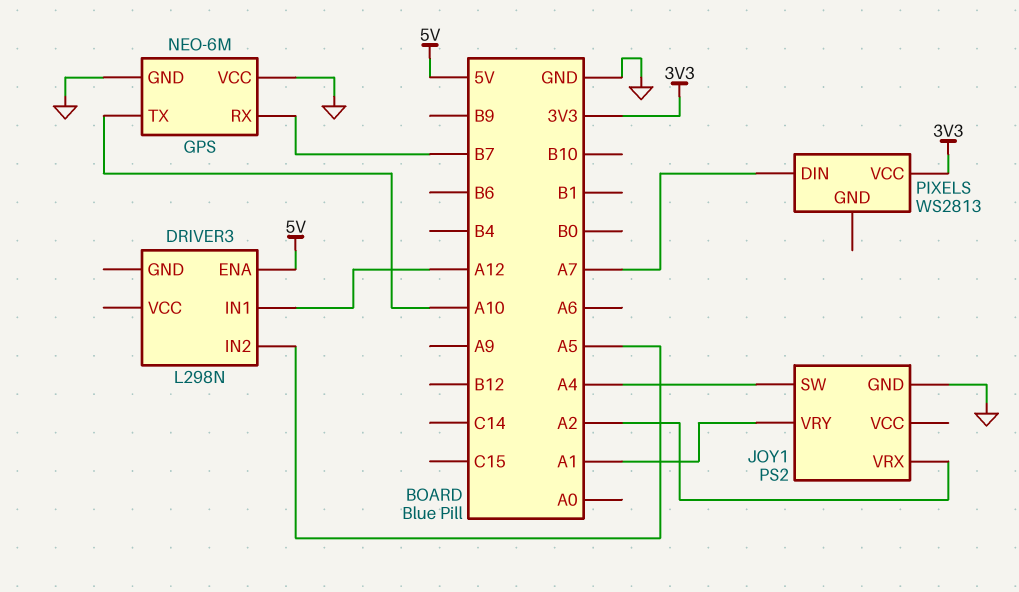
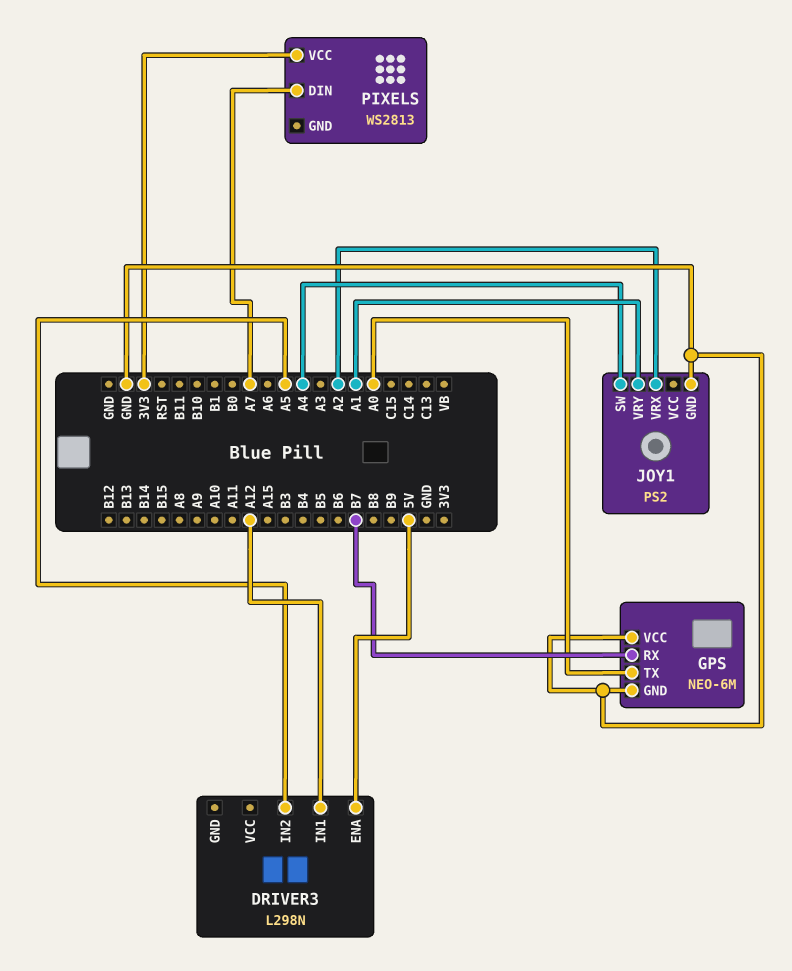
GPS pin TX: A10 -> A0

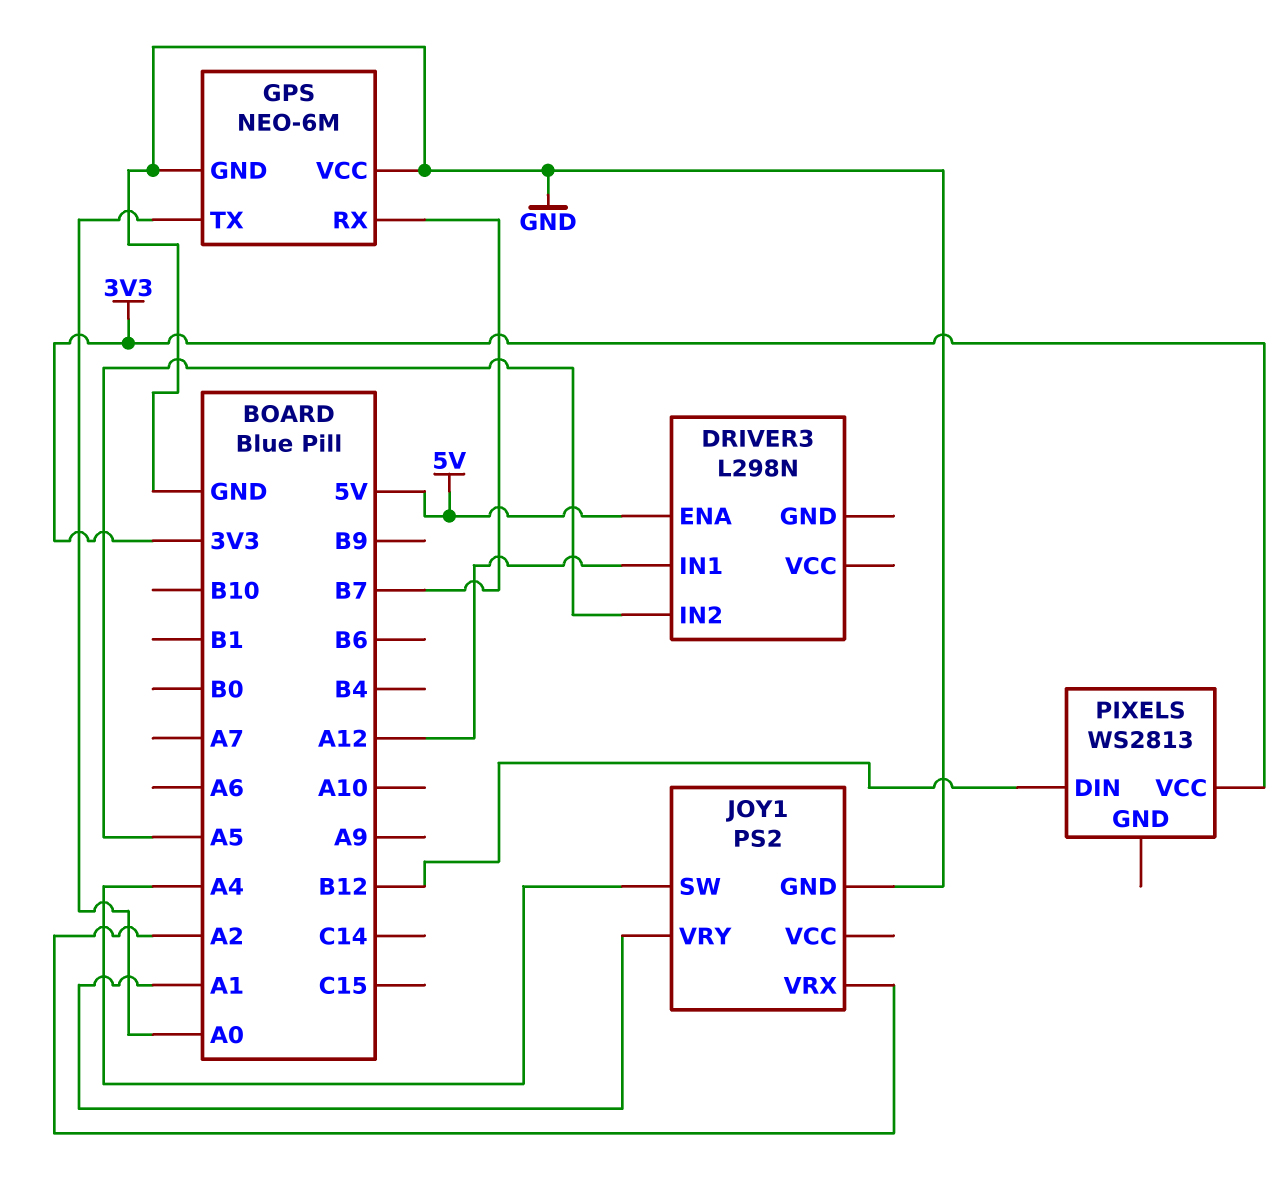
PIXELS pin DIN: A7 -> B12

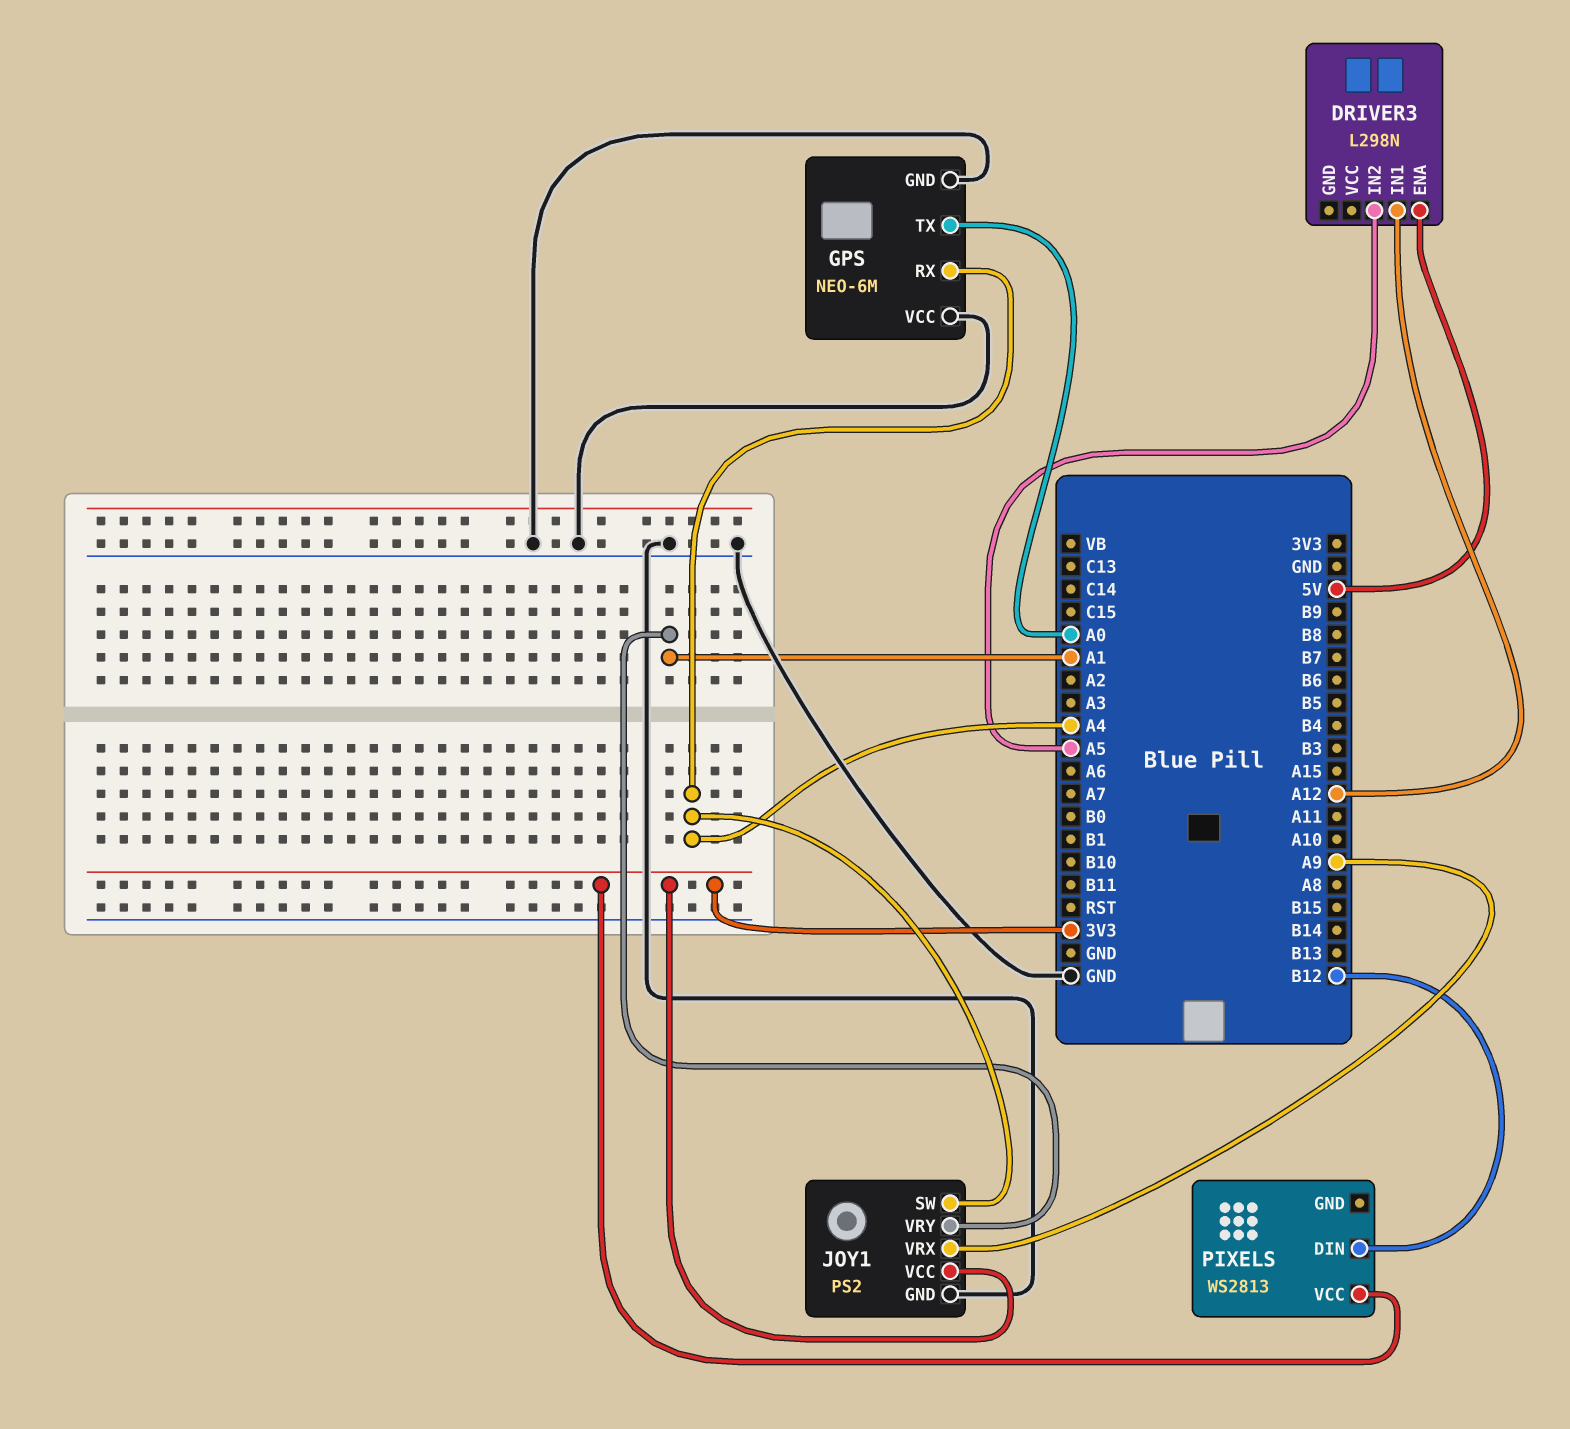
GPS pin RX: B7 -> A4
JOY1 pin VCC: none -> 3V3
JOY1 pin VRX: A2 -> A9

